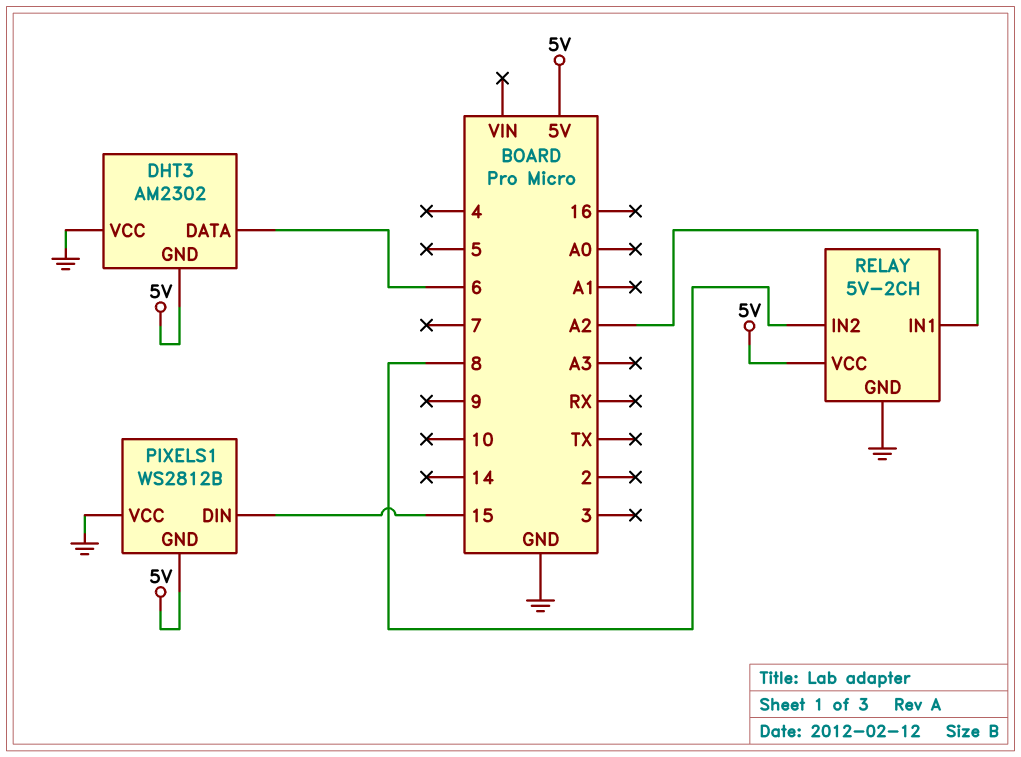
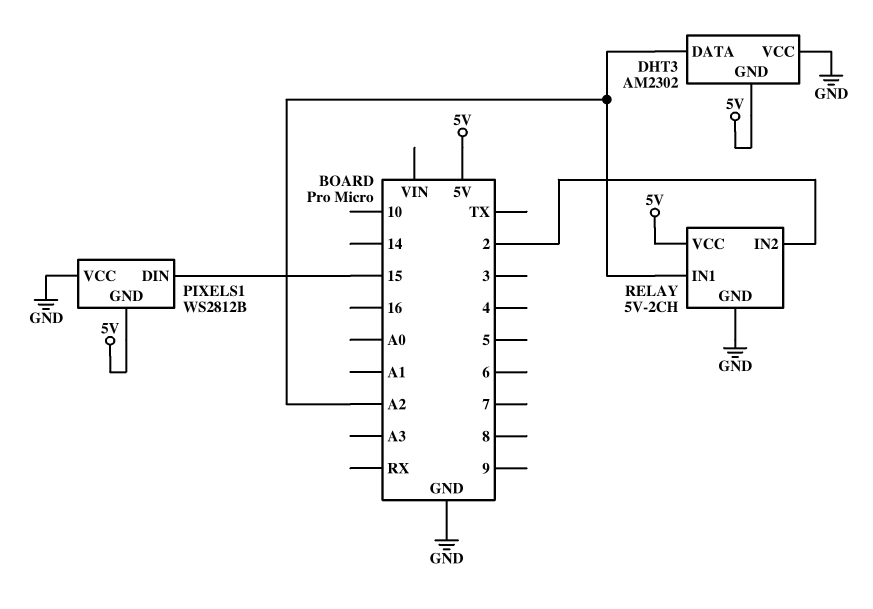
DHT3 pin DATA: 6 -> A2
RELAY pin IN2: 8 -> 2

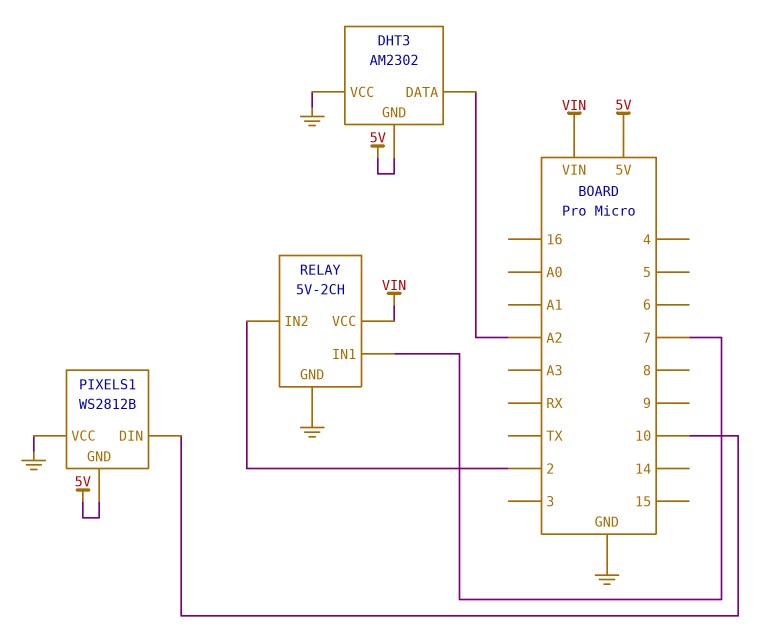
PIXELS1 pin DIN: 15 -> 10
RELAY pin IN1: A2 -> 7
RELAY pin VCC: 5V -> VIN

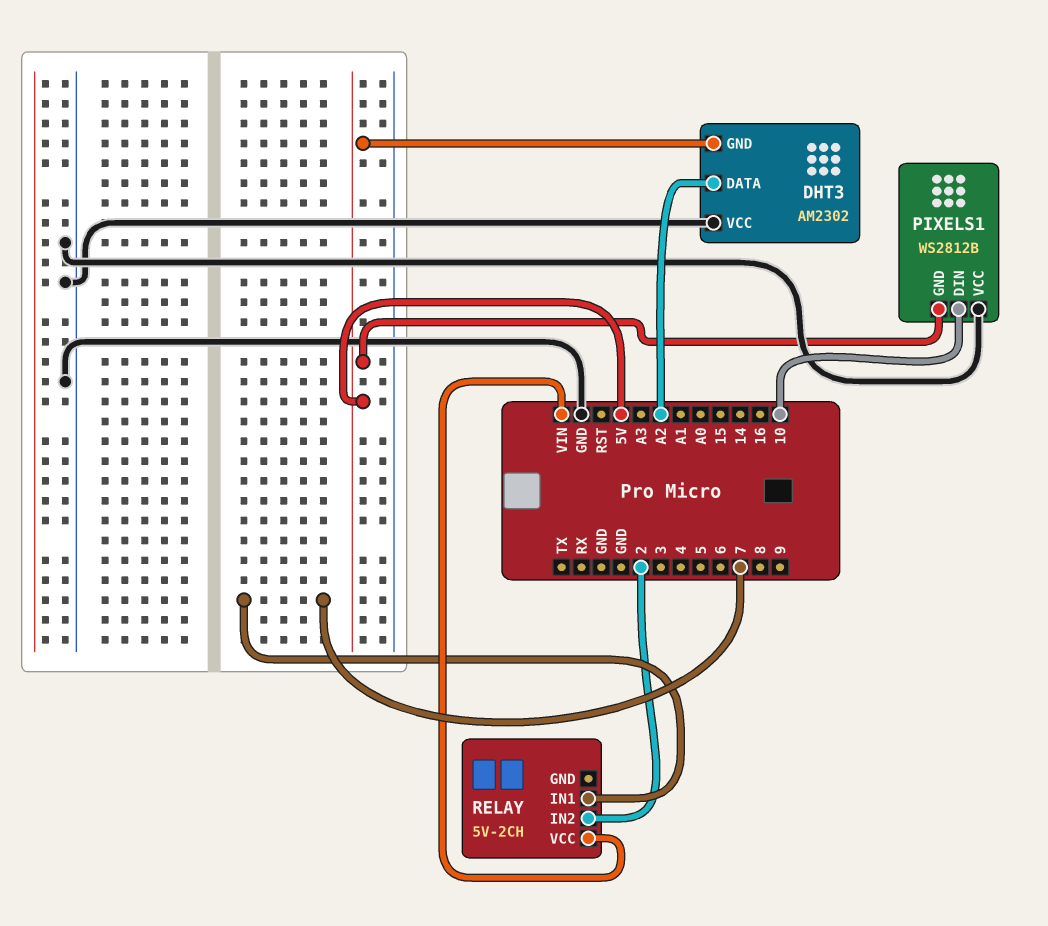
RELAY pin GND: GND -> none

